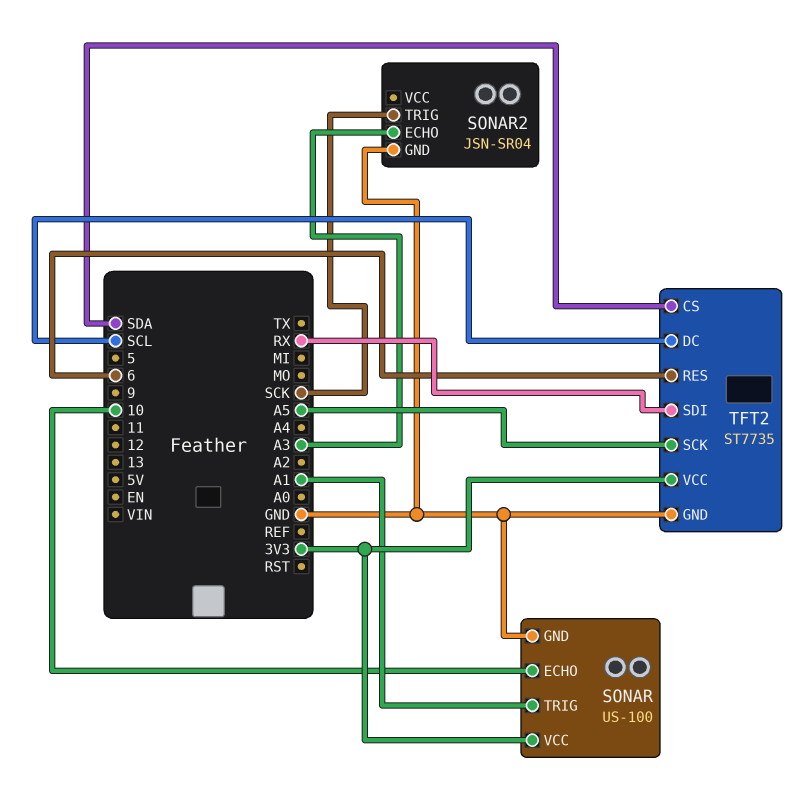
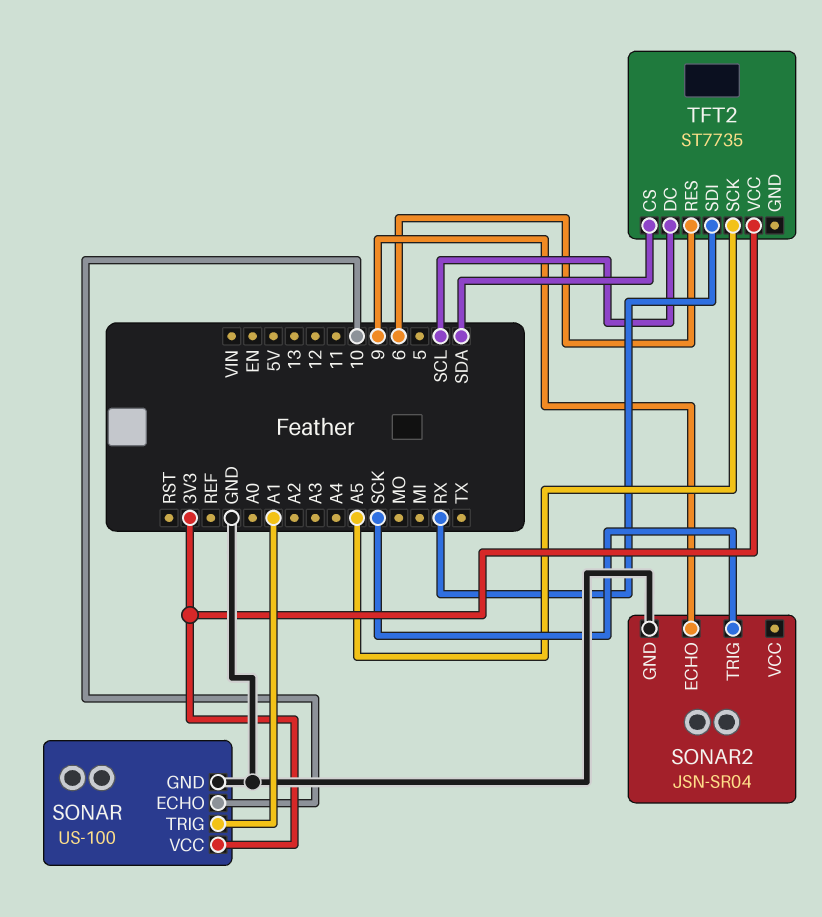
SONAR2 pin ECHO: A3 -> 9
TFT2 pin GND: GND -> none

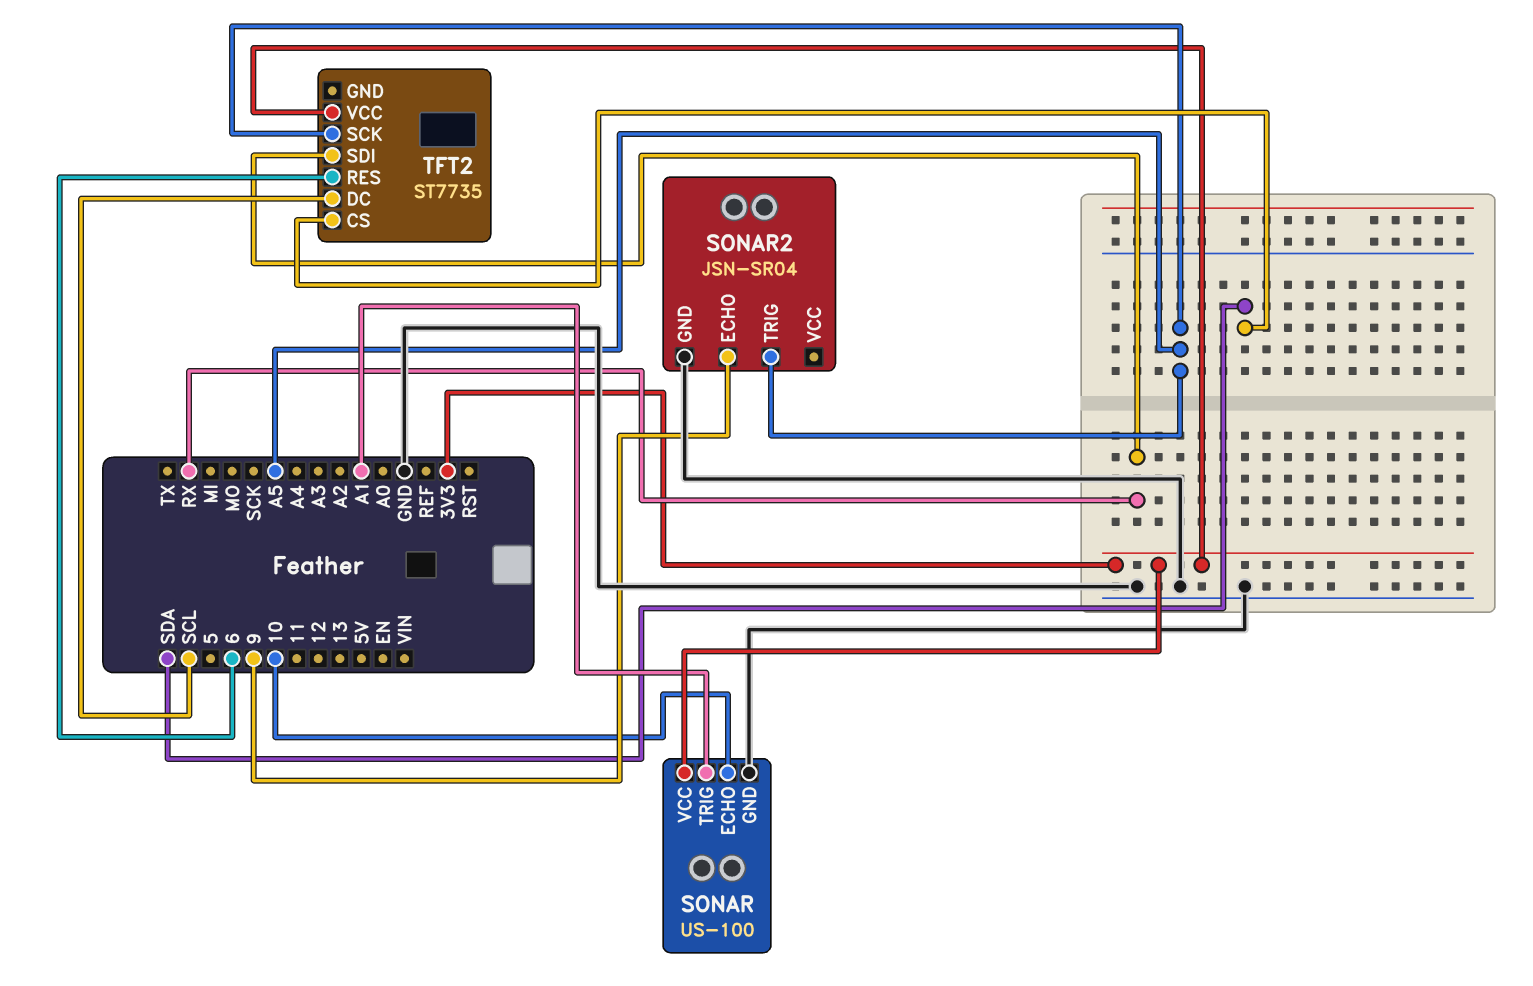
SONAR2 pin TRIG: SCK -> A5

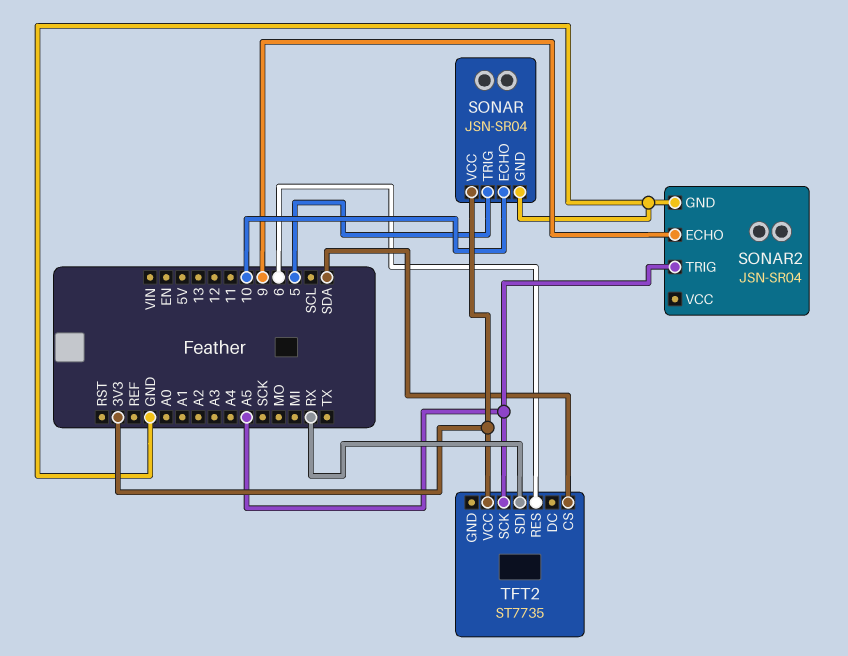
SONAR: US-100 -> JSN-SR04
SONAR pin TRIG: A1 -> 5
TFT2 pin DC: SCL -> none

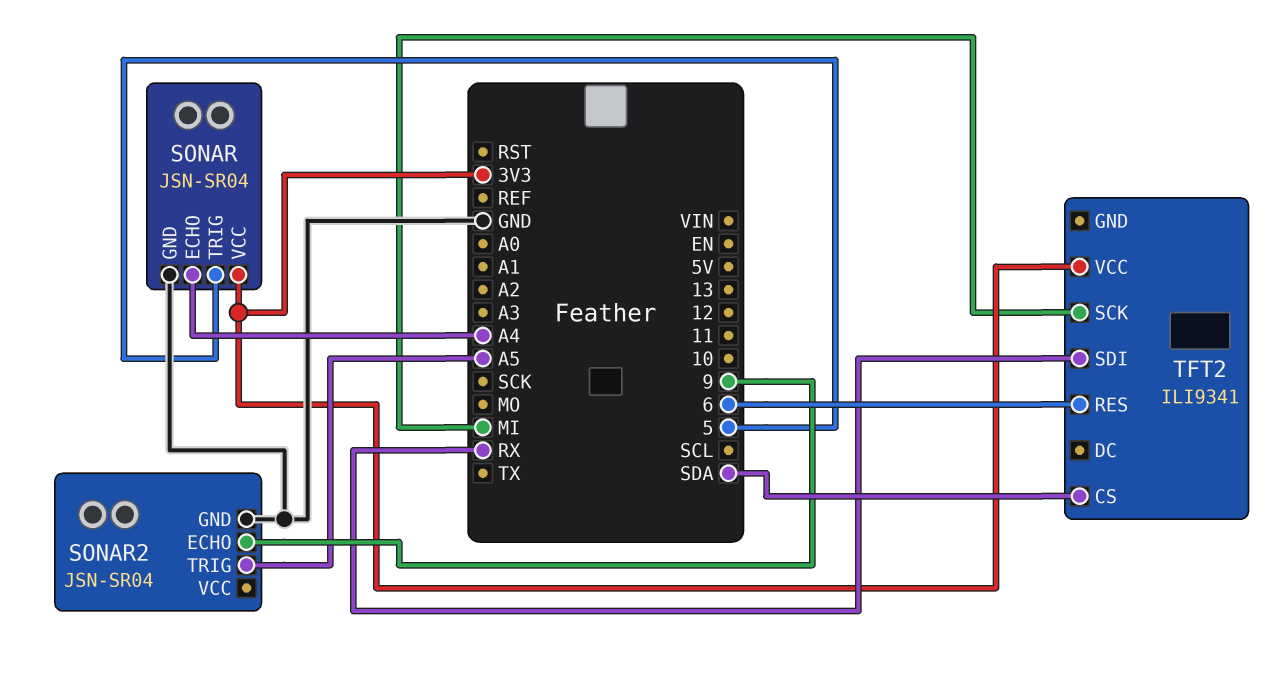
SONAR pin ECHO: 10 -> A4
TFT2: ST7735 -> ILI9341
TFT2 pin SCK: A5 -> MI

